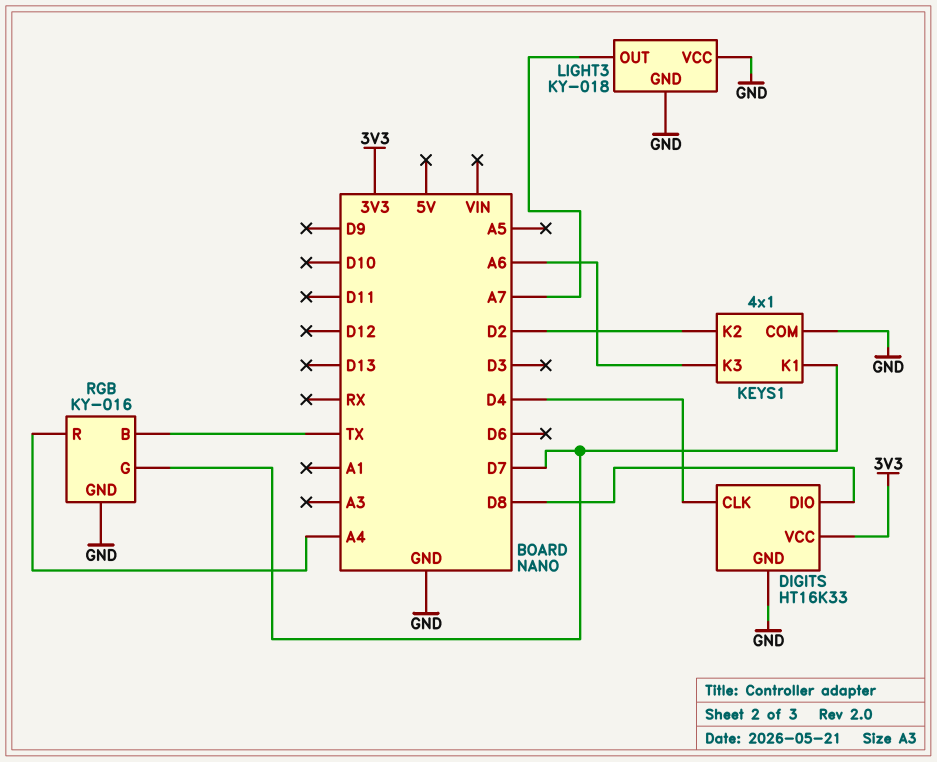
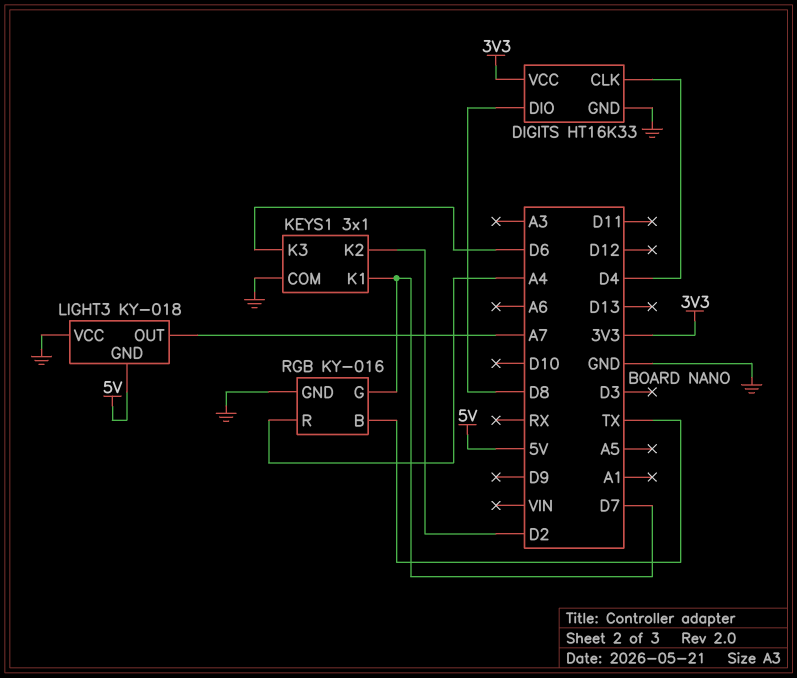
KEYS1: 4x1 -> 3x1
KEYS1 pin K3: A6 -> D6
LIGHT3 pin GND: GND -> 5V

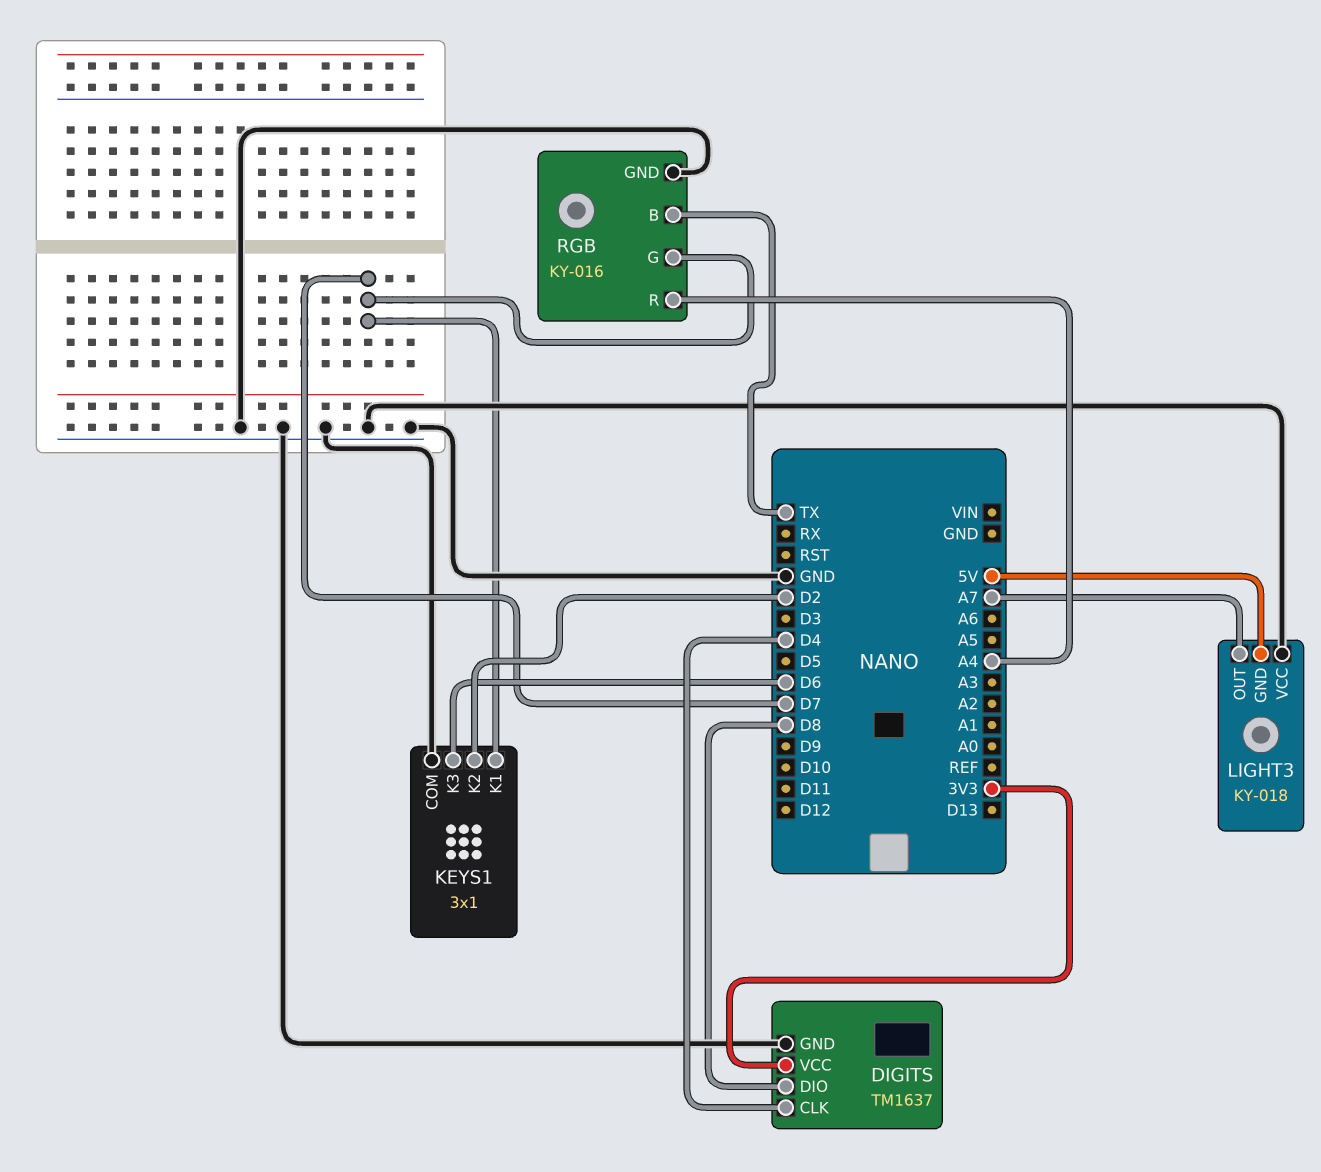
DIGITS: HT16K33 -> TM1637

